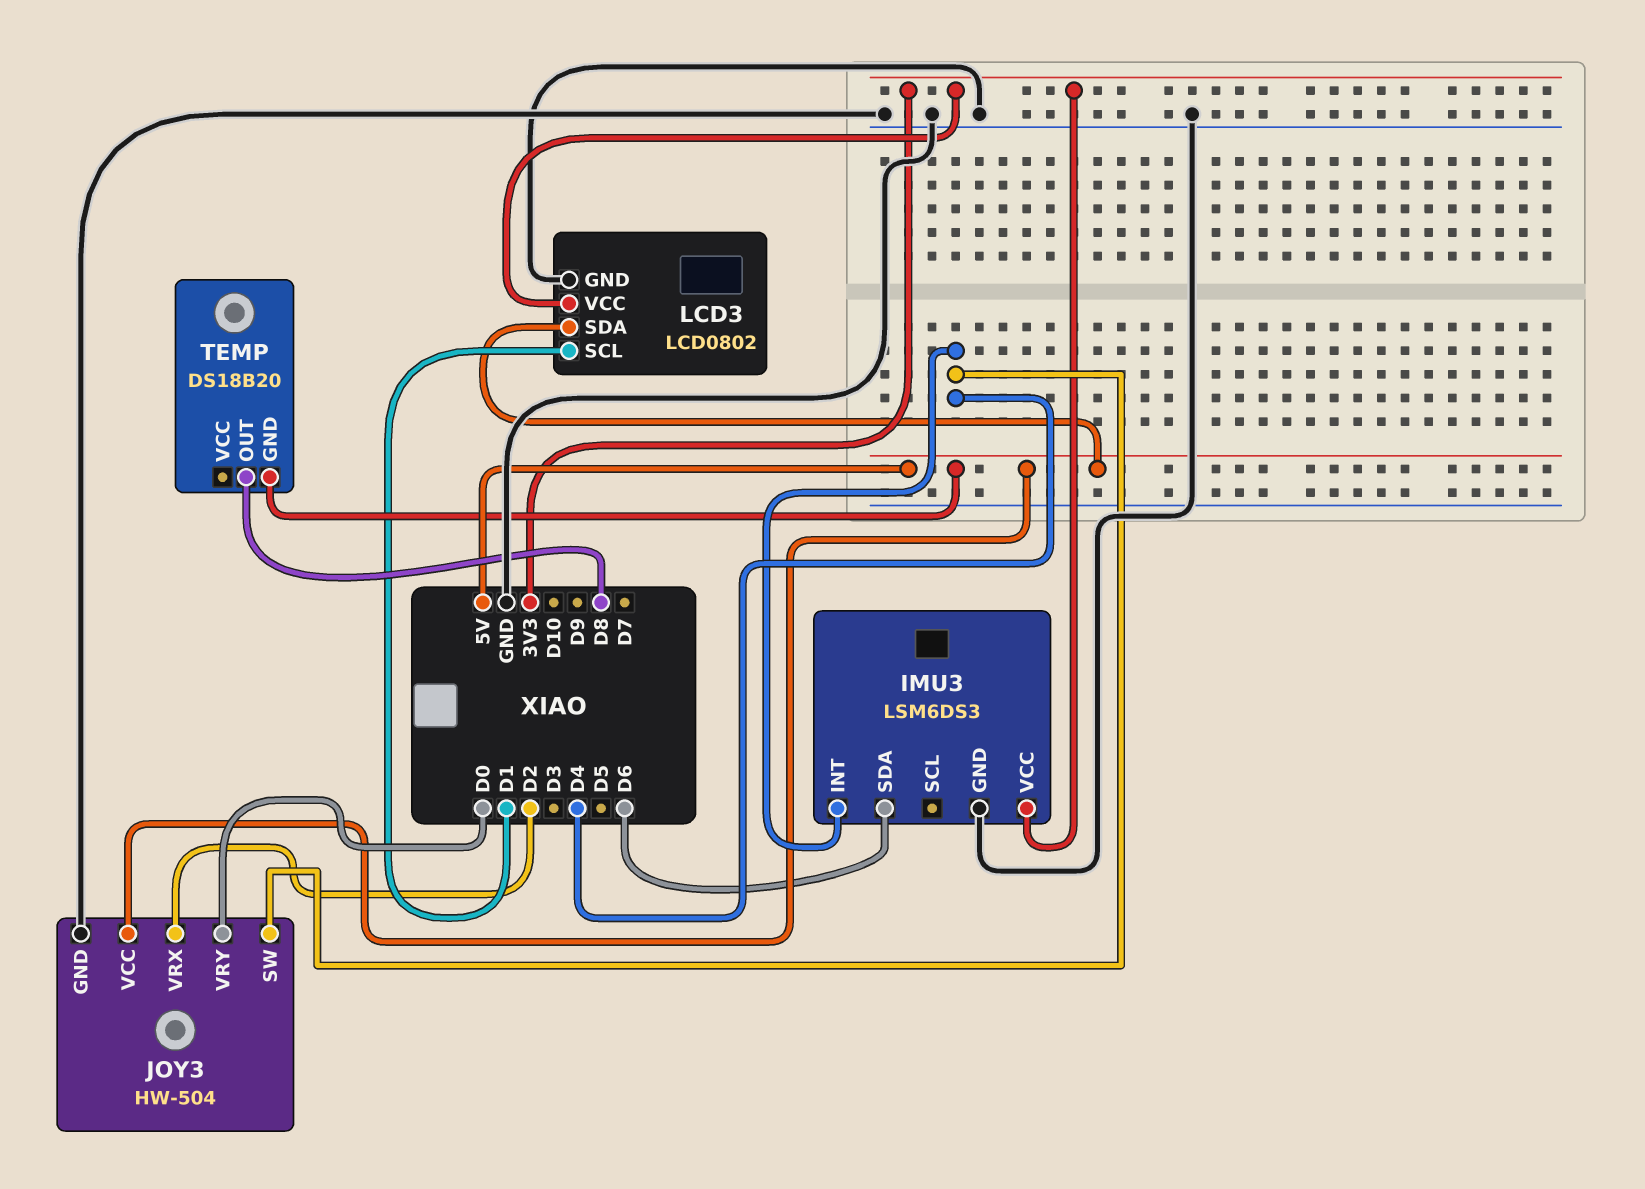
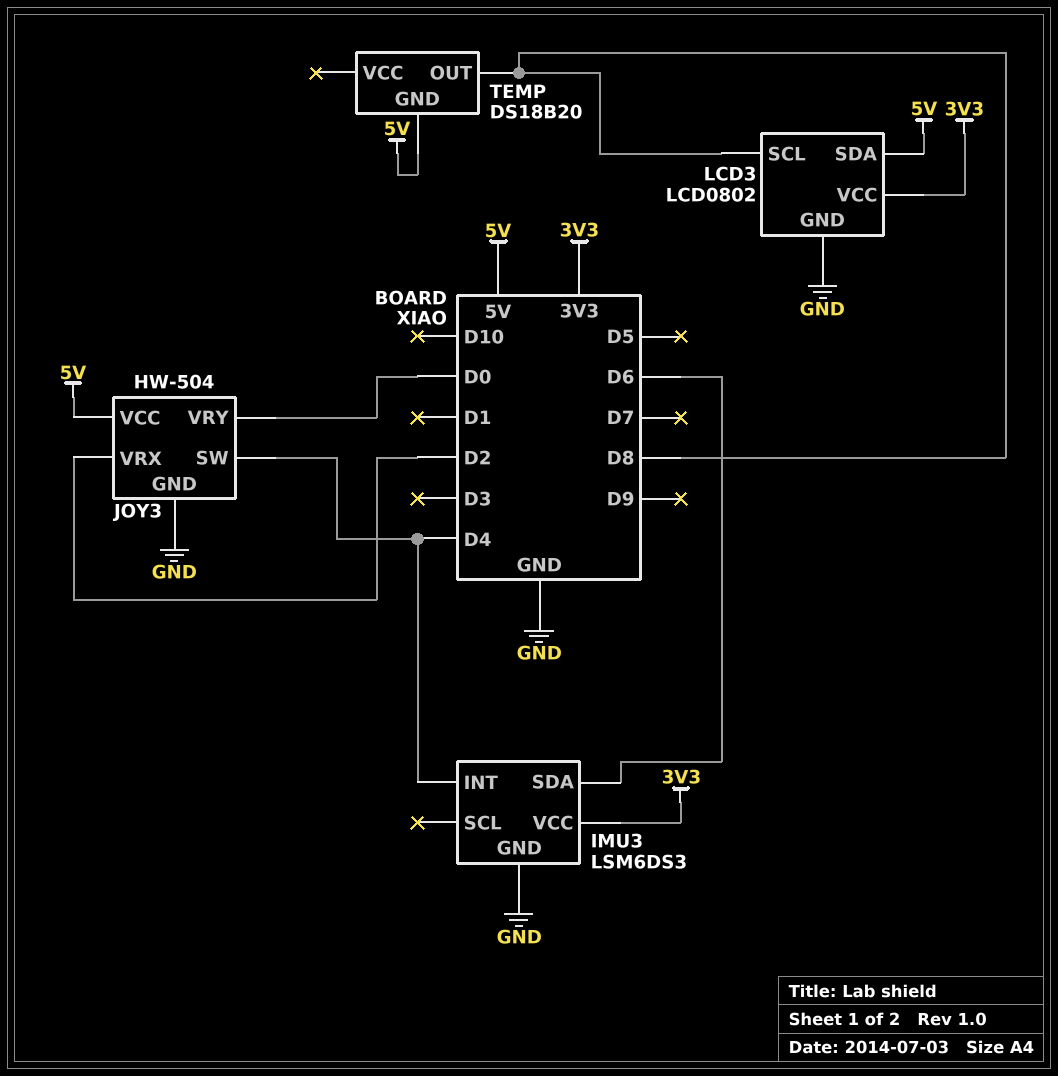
LCD3 pin SCL: D1 -> D8

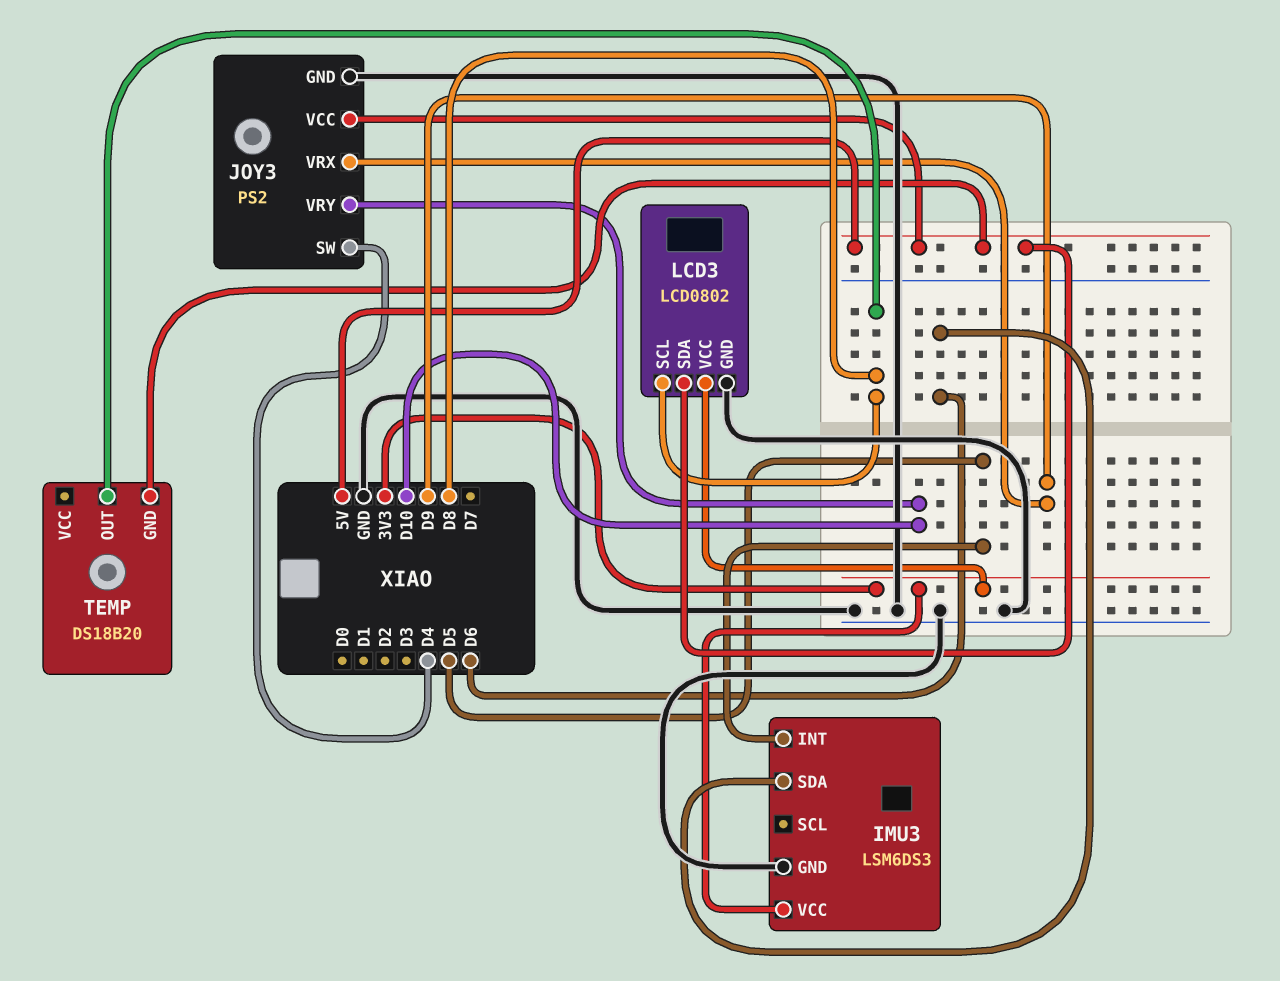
IMU3 pin INT: D4 -> D5
JOY3: HW-504 -> PS2
JOY3 pin VRX: D2 -> D9
JOY3 pin VRY: D0 -> D10

